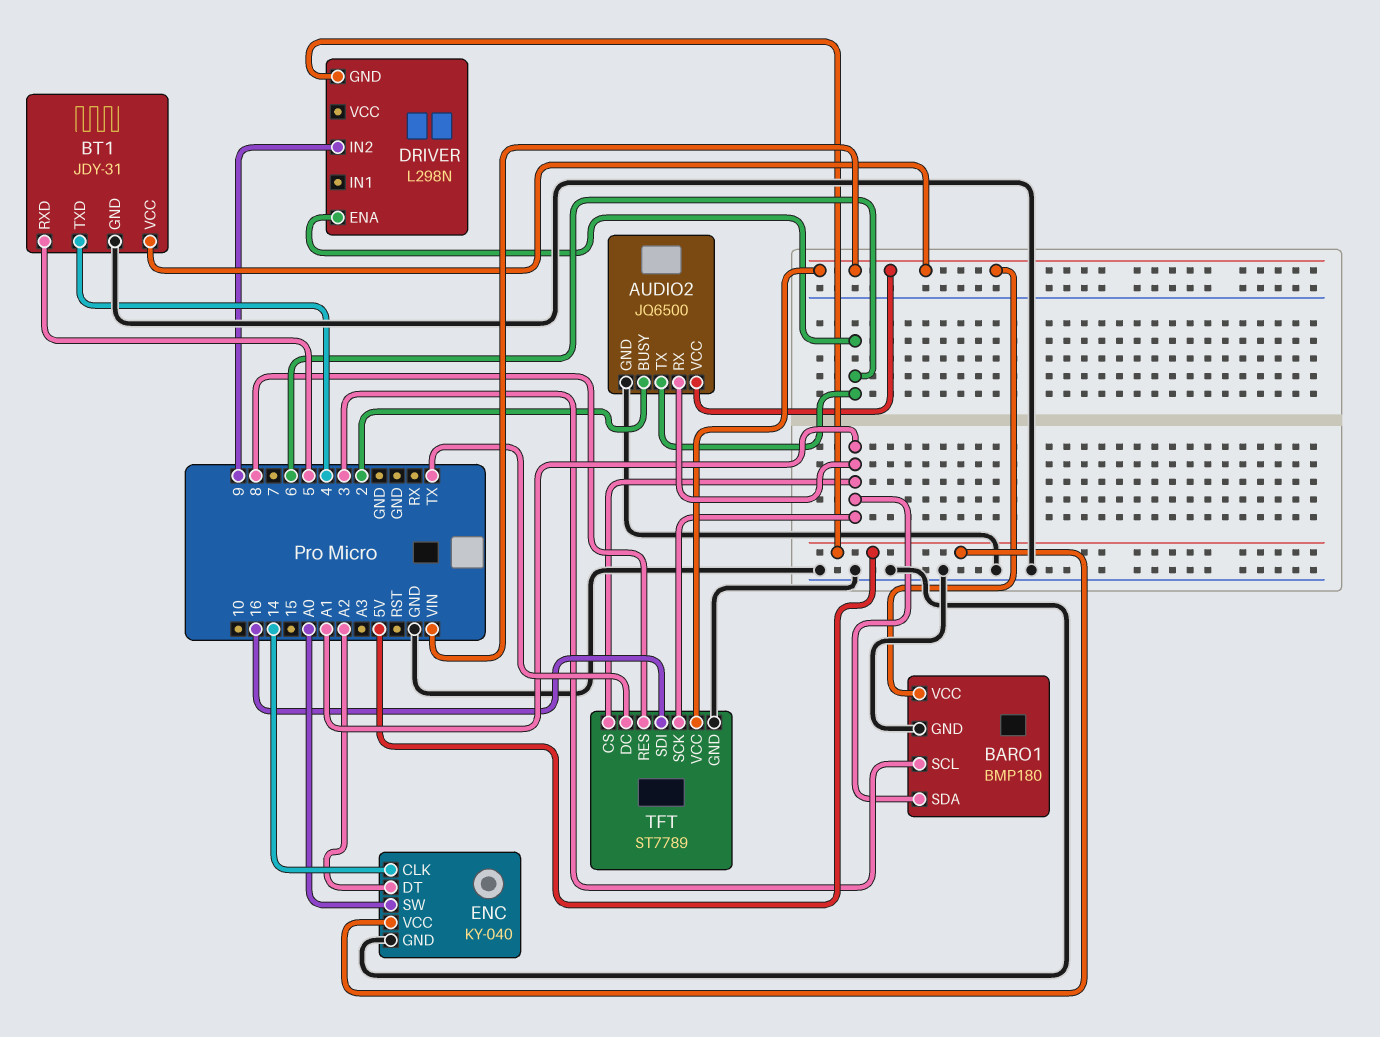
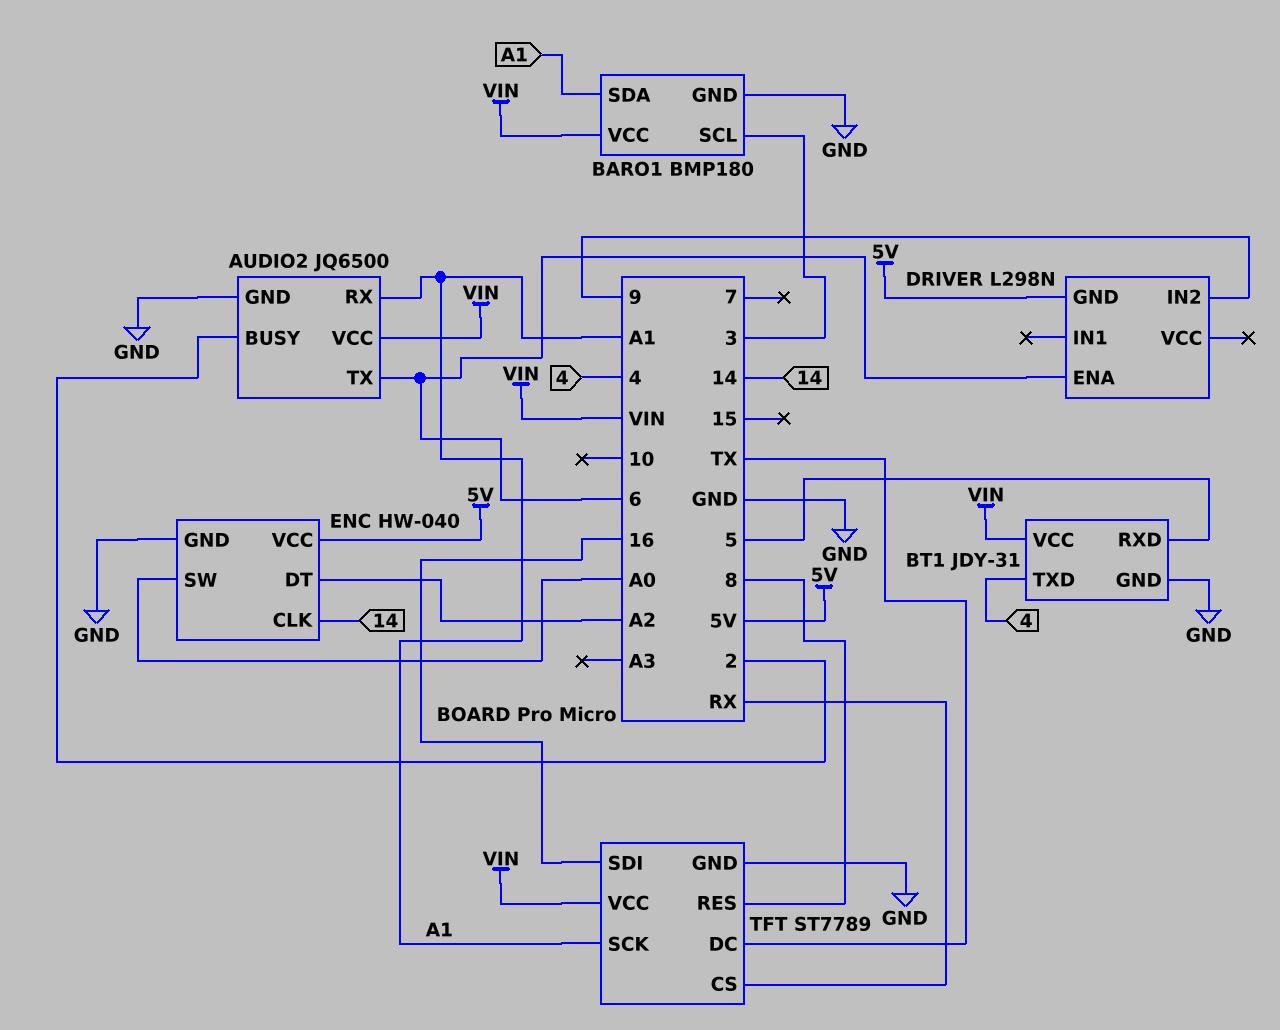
ENC: KY-040 -> HW-040
TFT pin CS: A1 -> RX

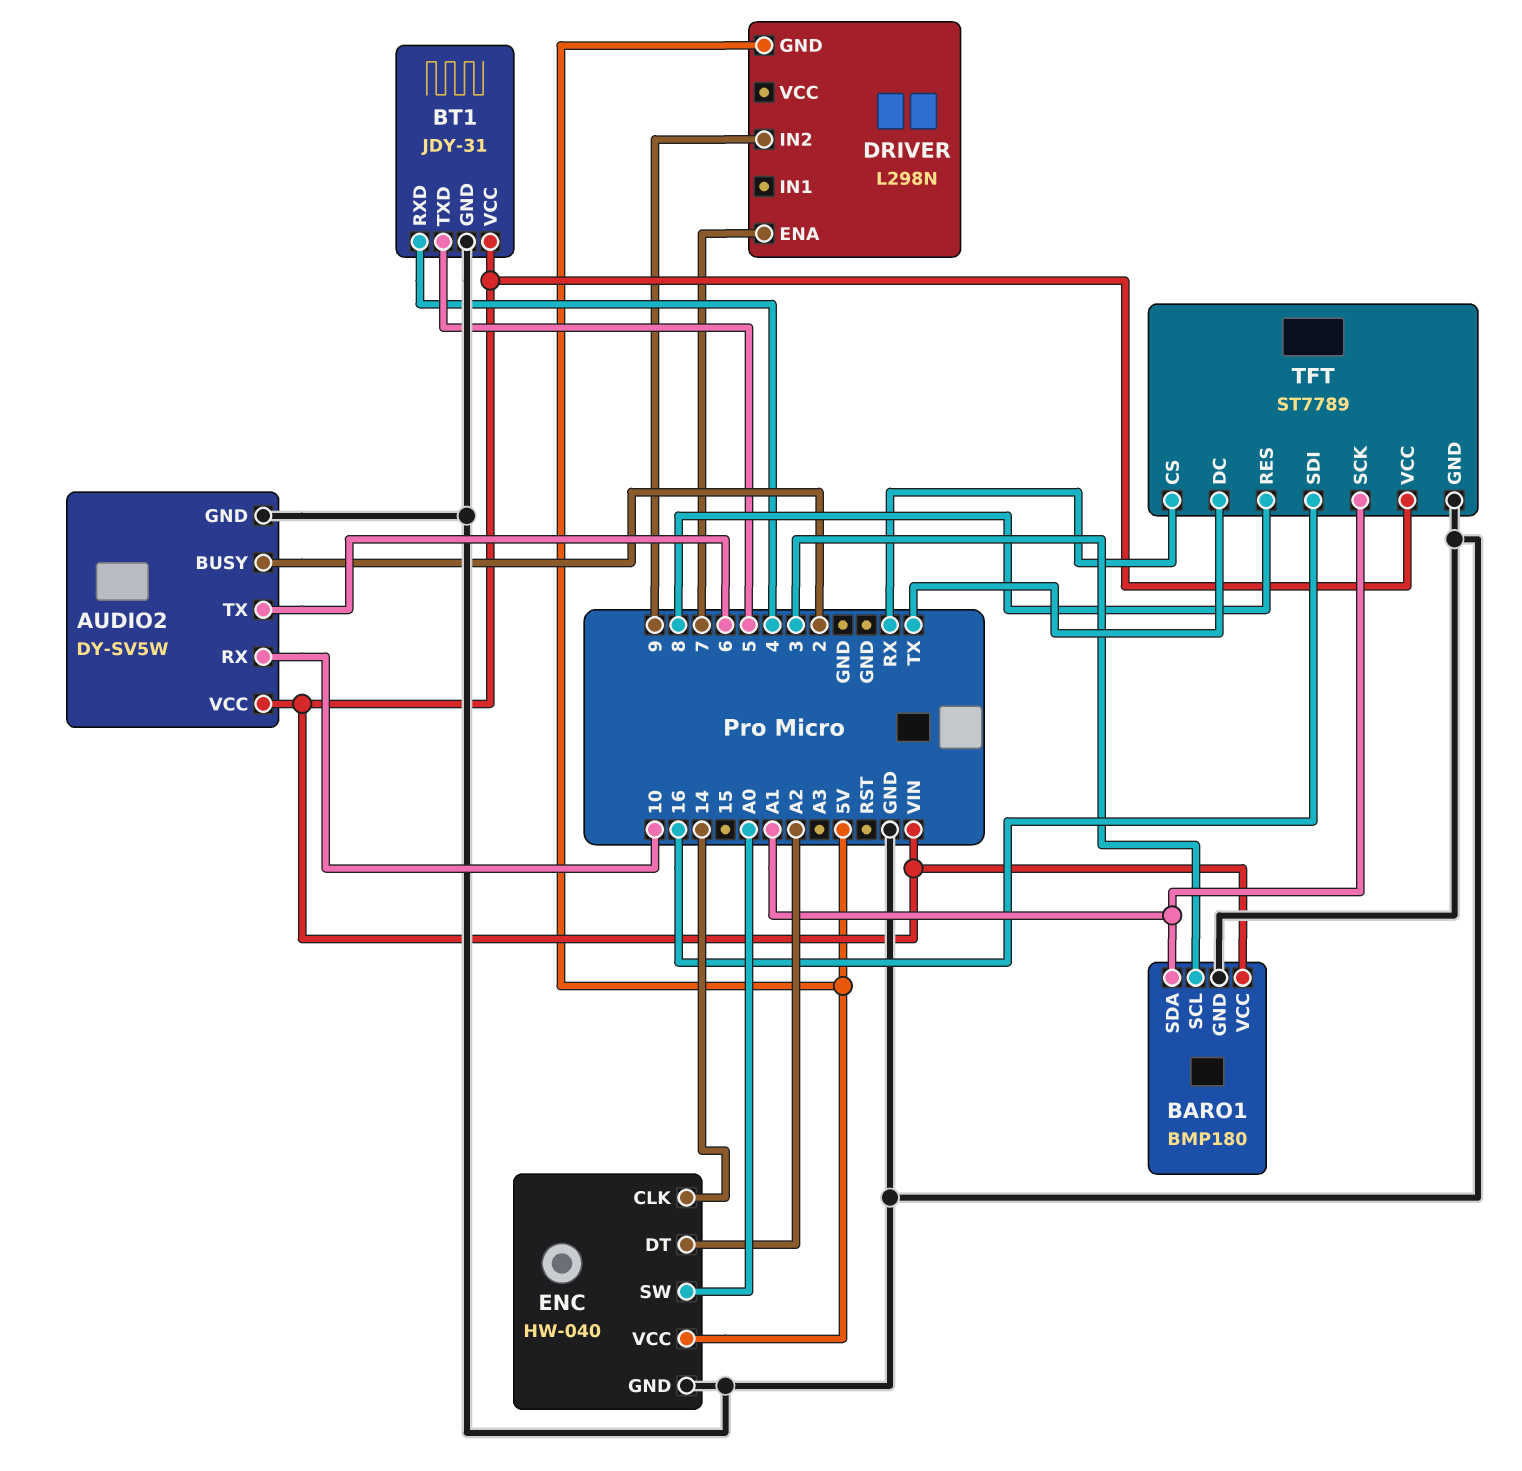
AUDIO2: JQ6500 -> DY-SV5W
AUDIO2 pin RX: A1 -> 10
BT1 pin RXD: 5 -> 4
BT1 pin TXD: 4 -> 5
DRIVER pin ENA: 6 -> 7

